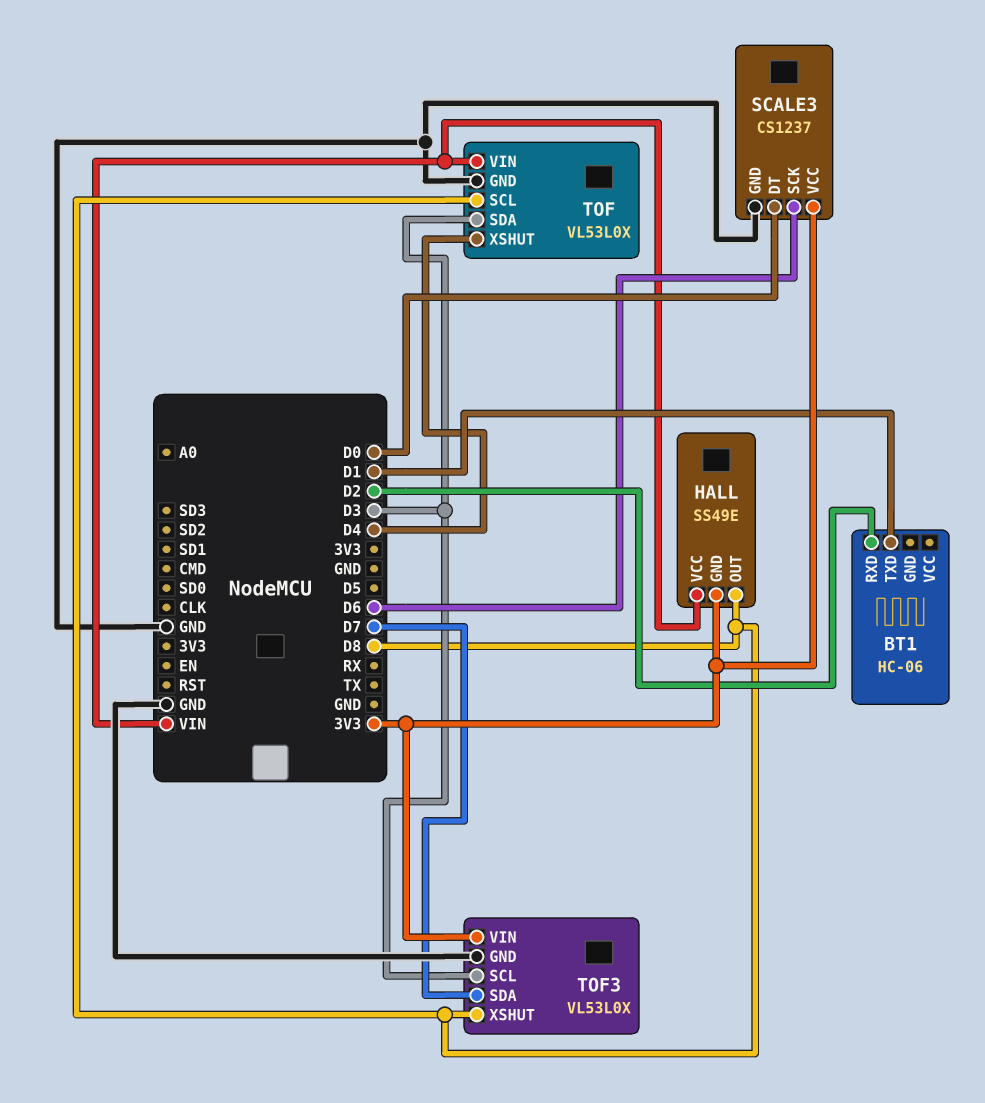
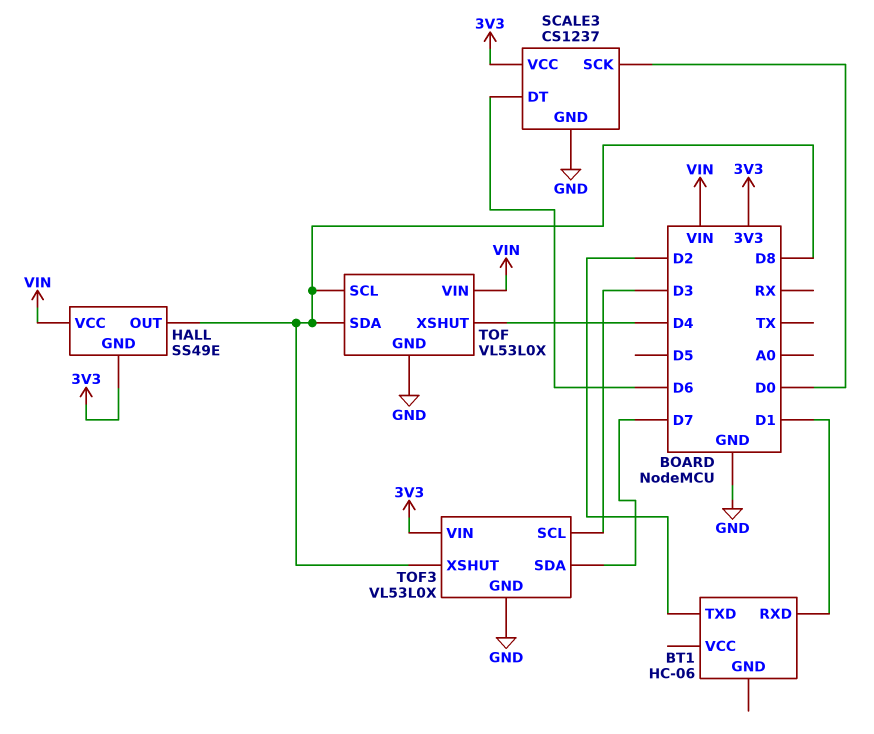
BT1 pin RXD: D2 -> D1
BT1 pin TXD: D1 -> D2
SCALE3 pin DT: D0 -> D6
SCALE3 pin SCK: D6 -> D0
TOF pin SDA: D3 -> D8

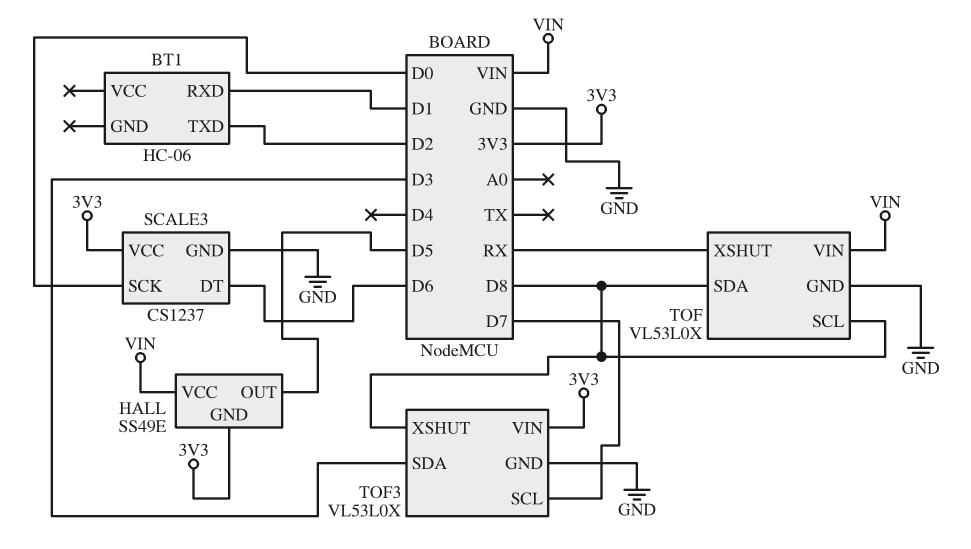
HALL pin OUT: D8 -> D5
TOF pin XSHUT: D4 -> RX
TOF3 pin SCL: D3 -> D7
TOF3 pin SDA: D7 -> D3

